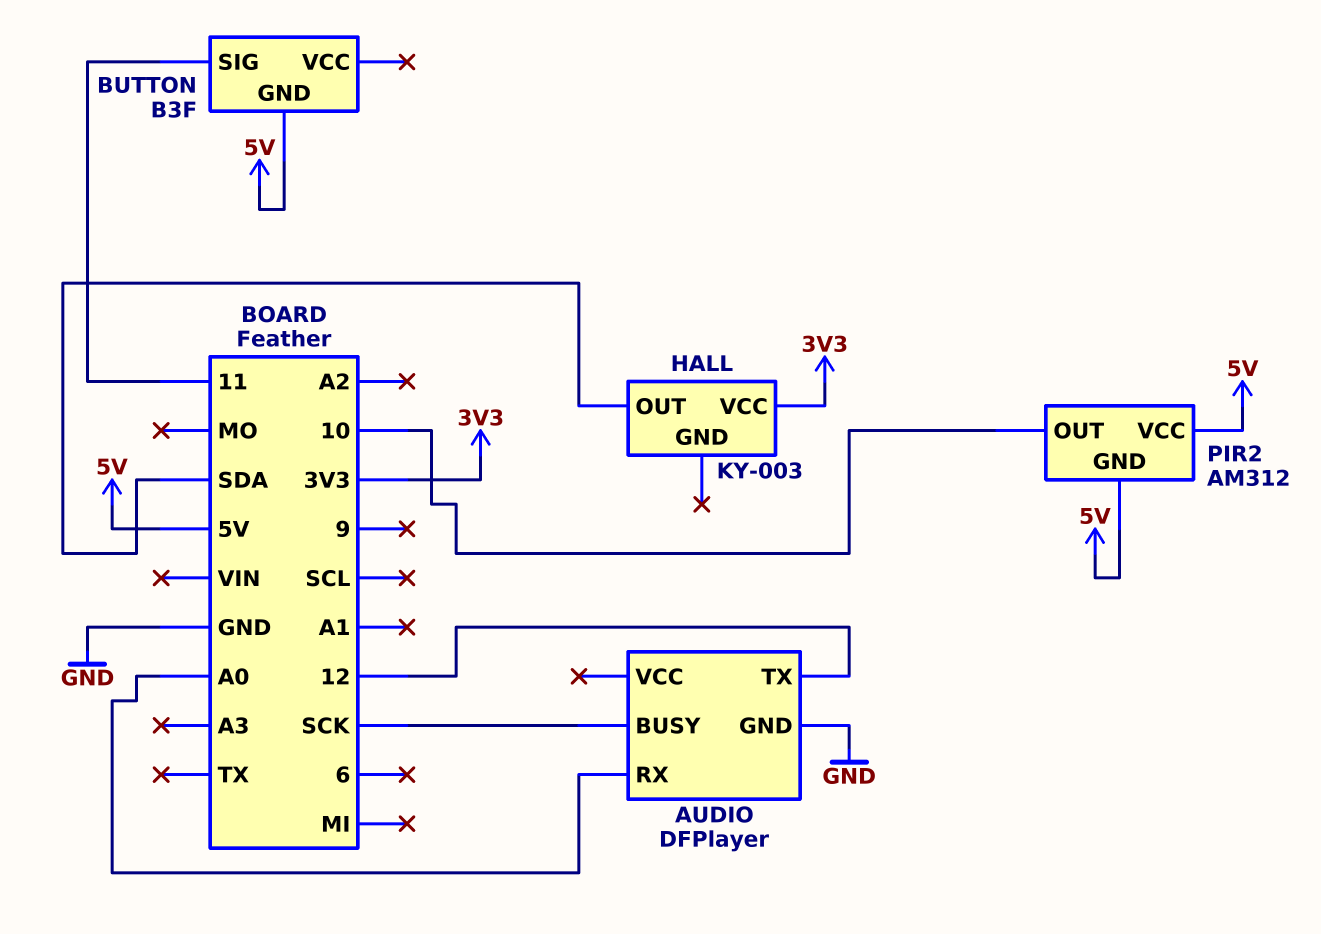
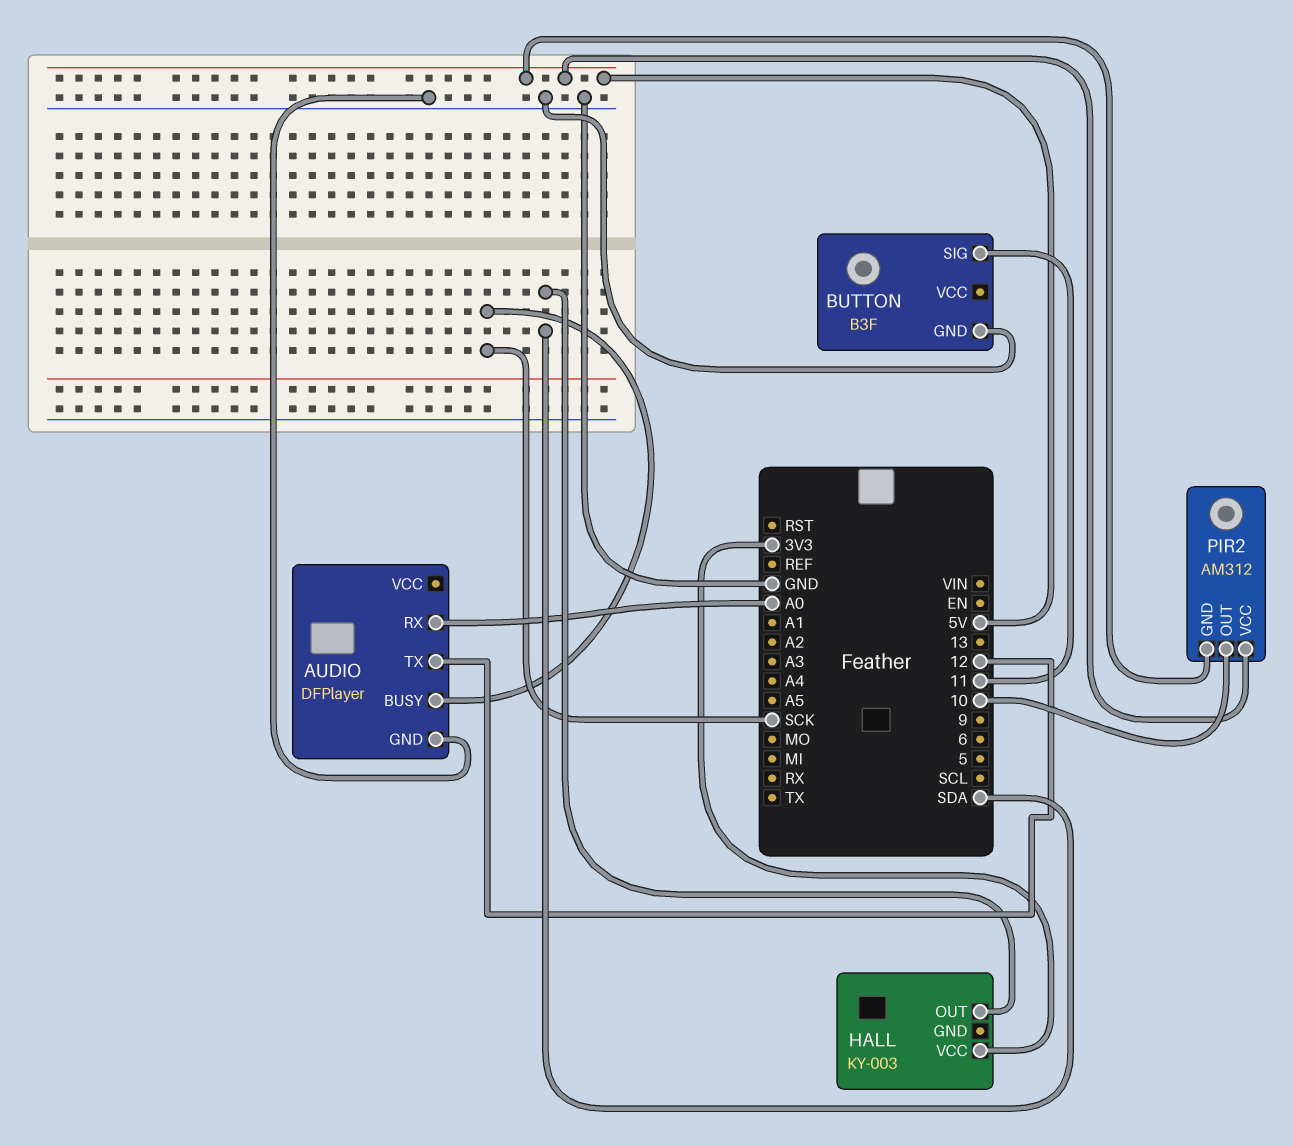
BUTTON pin GND: 5V -> GND

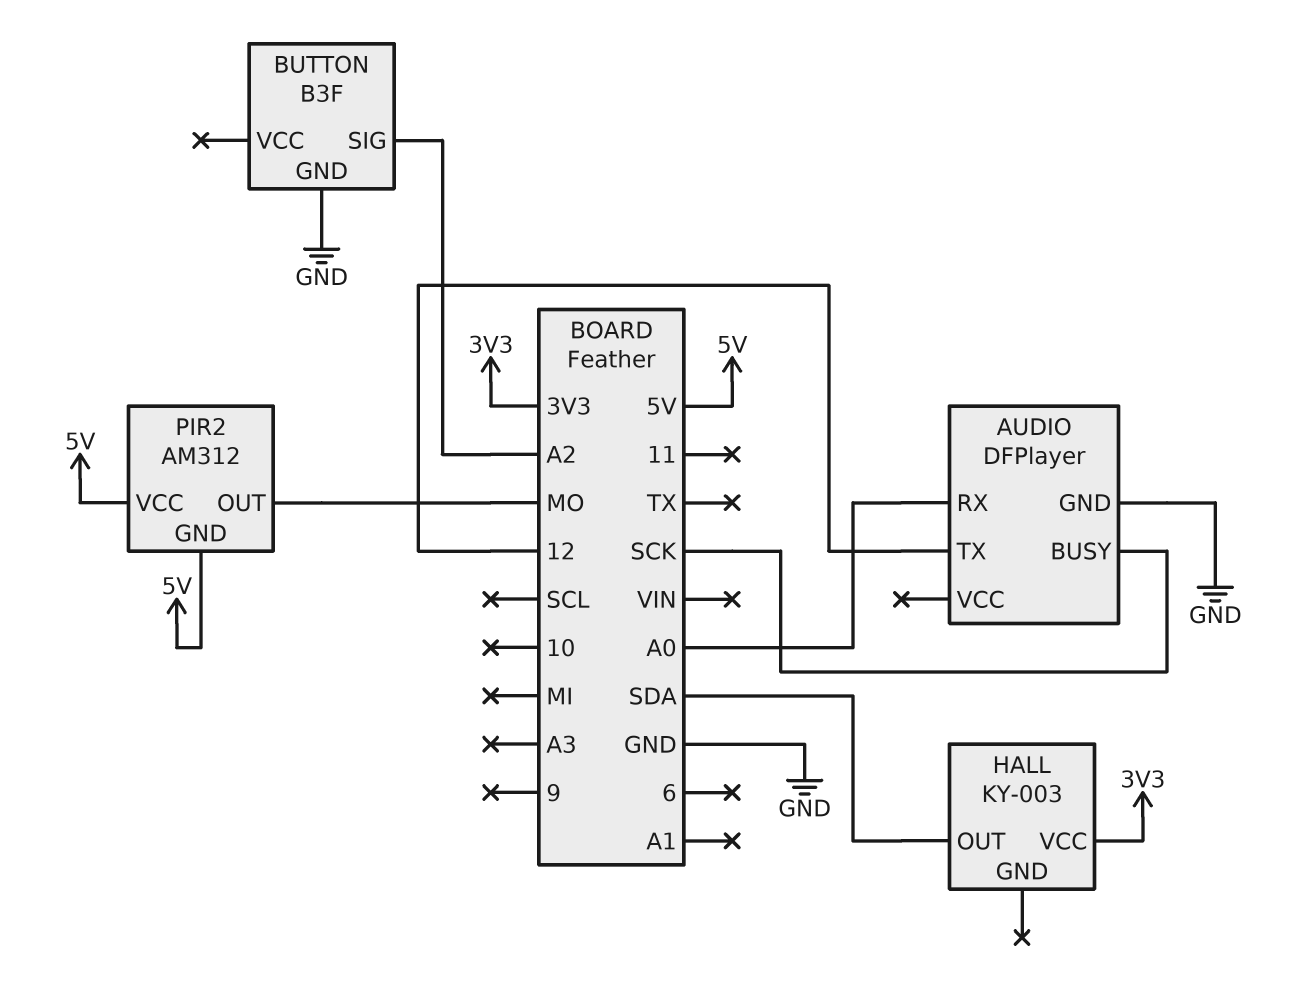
BUTTON pin SIG: 11 -> A2
PIR2 pin OUT: 10 -> MO

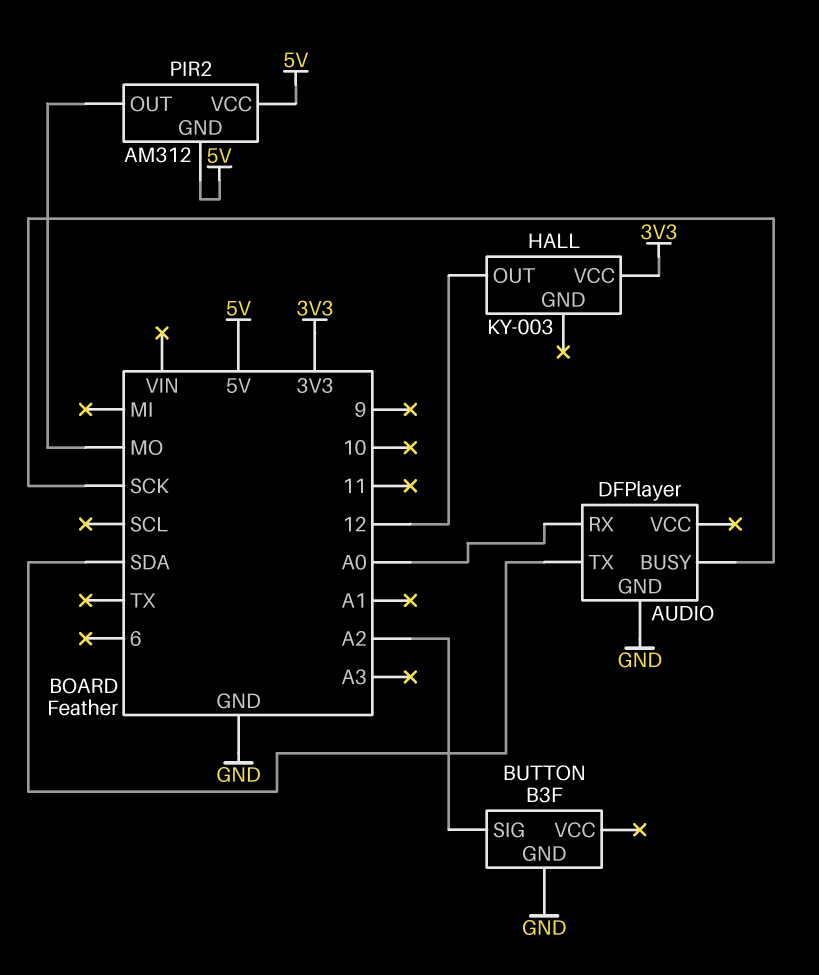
AUDIO pin TX: 12 -> SDA
HALL pin OUT: SDA -> 12

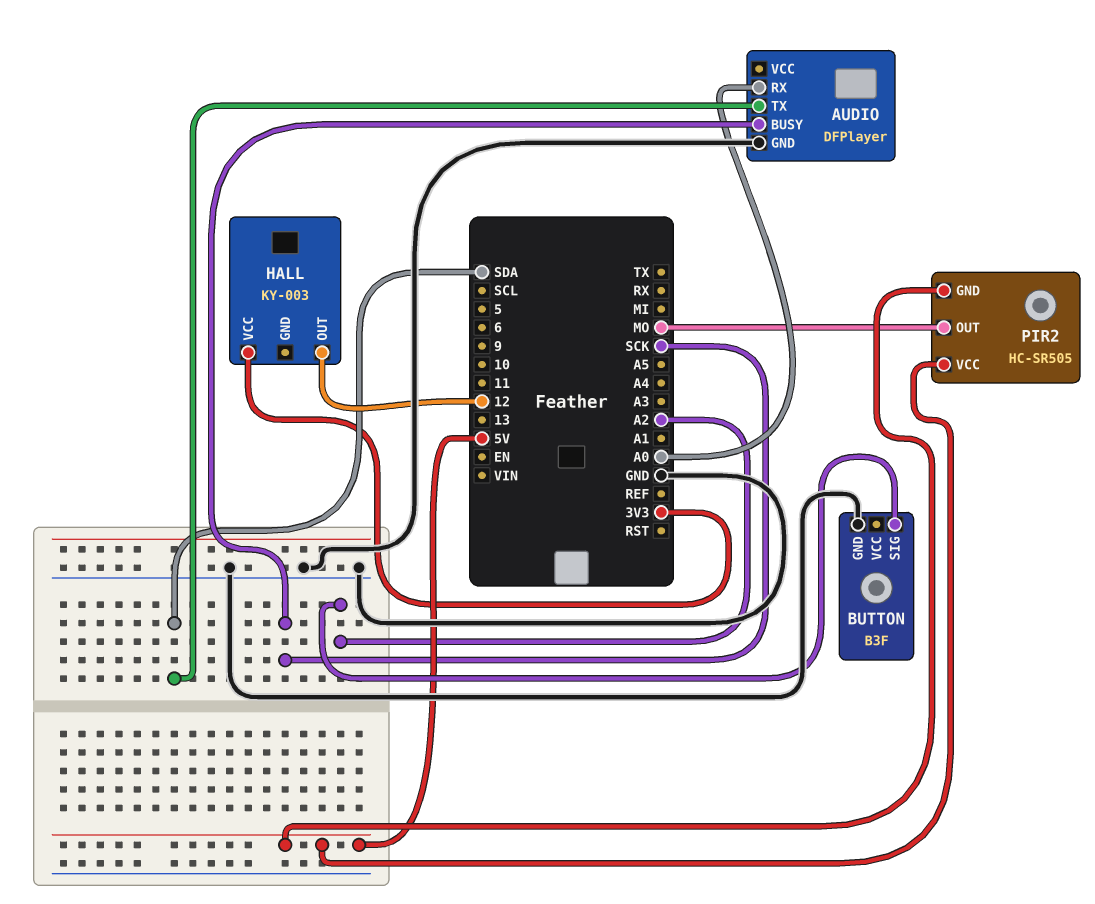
PIR2: AM312 -> HC-SR505

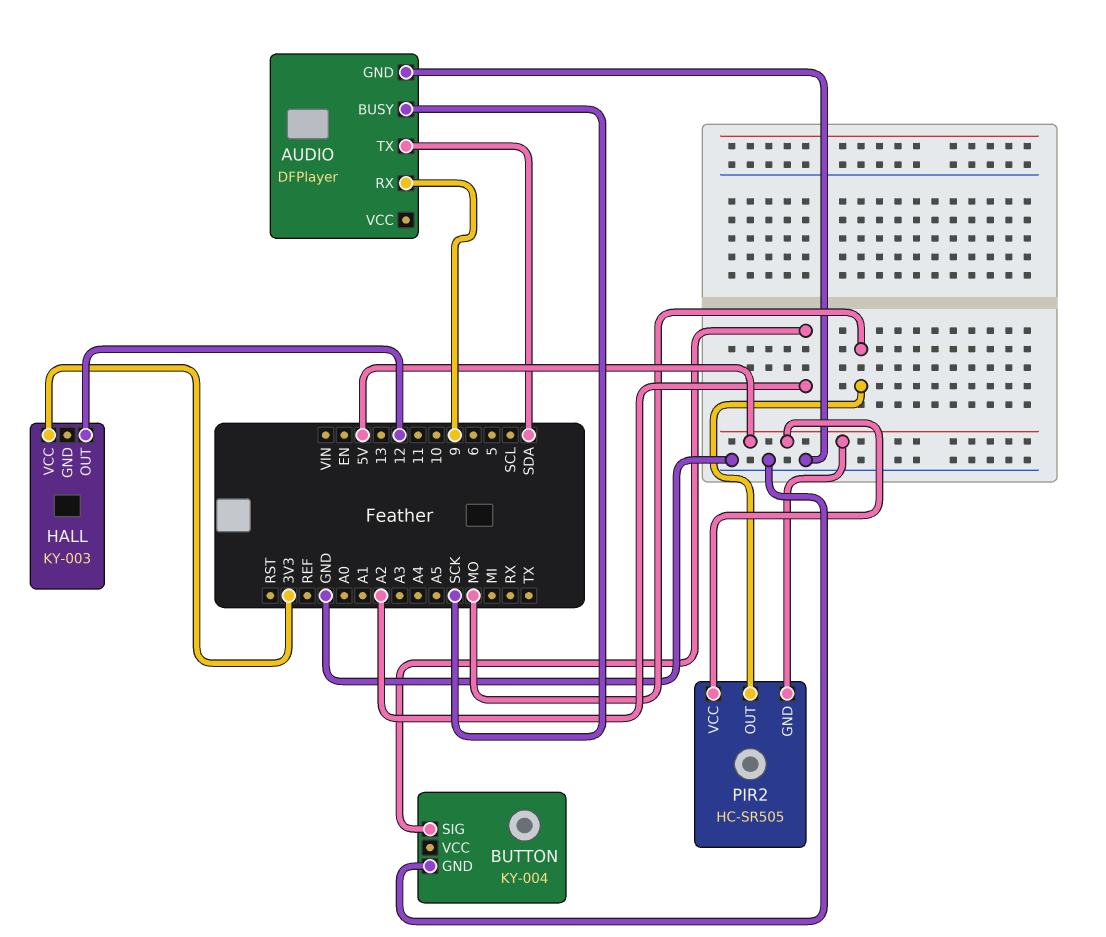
AUDIO pin RX: A0 -> 9
BUTTON: B3F -> KY-004

